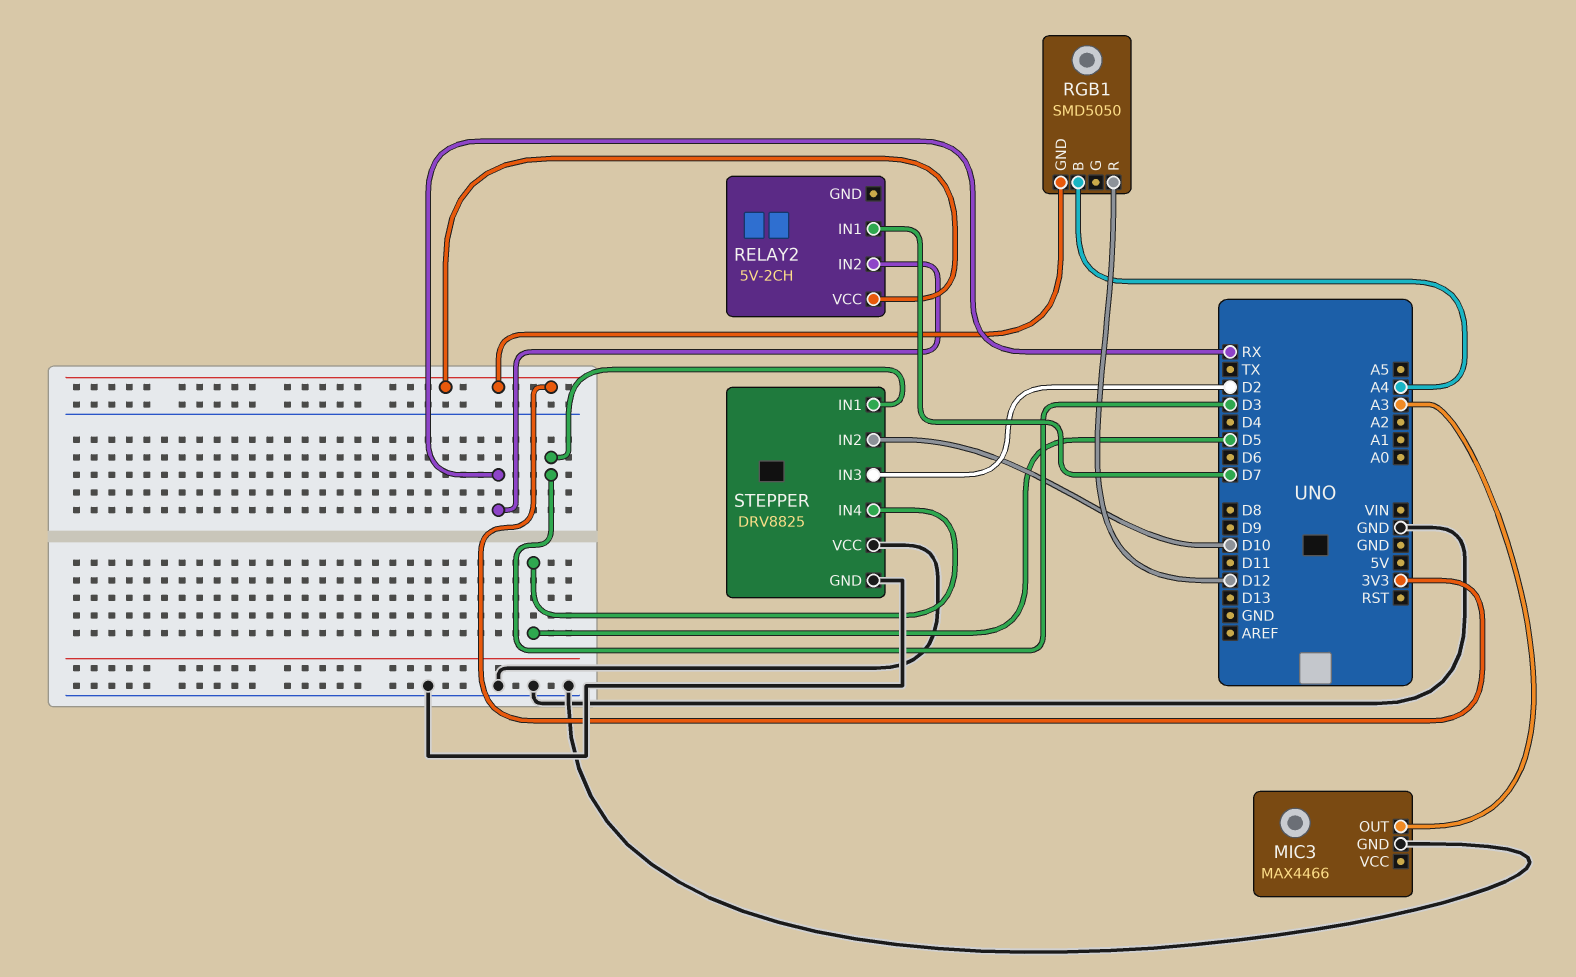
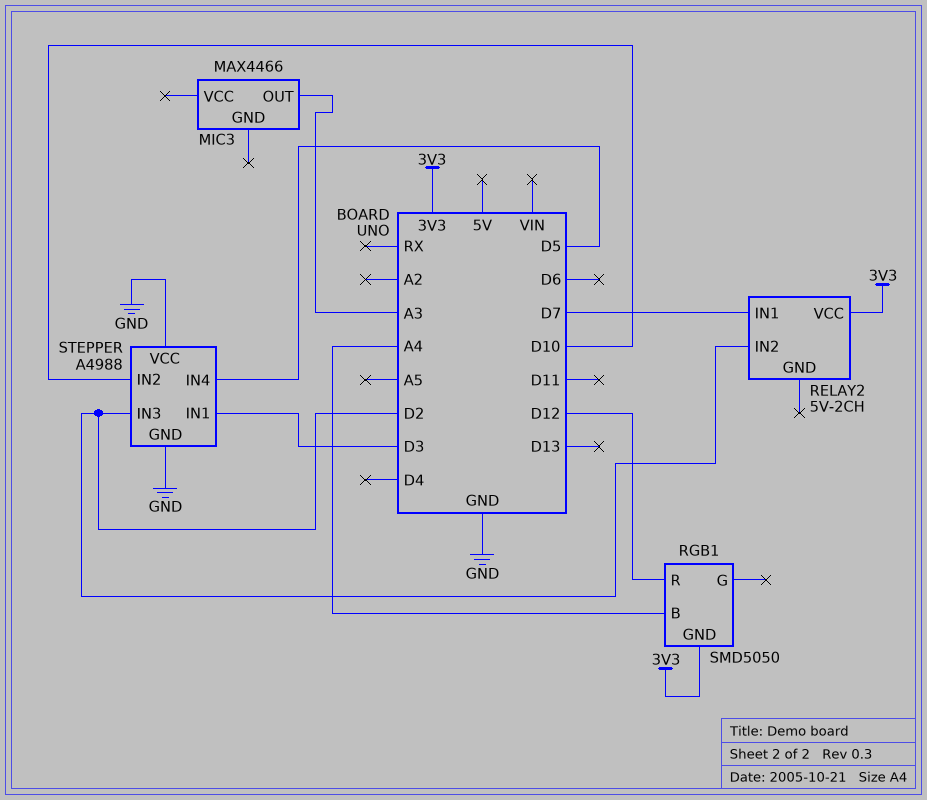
MIC3 pin GND: GND -> none
RELAY2 pin IN2: RX -> D2
STEPPER: DRV8825 -> A4988

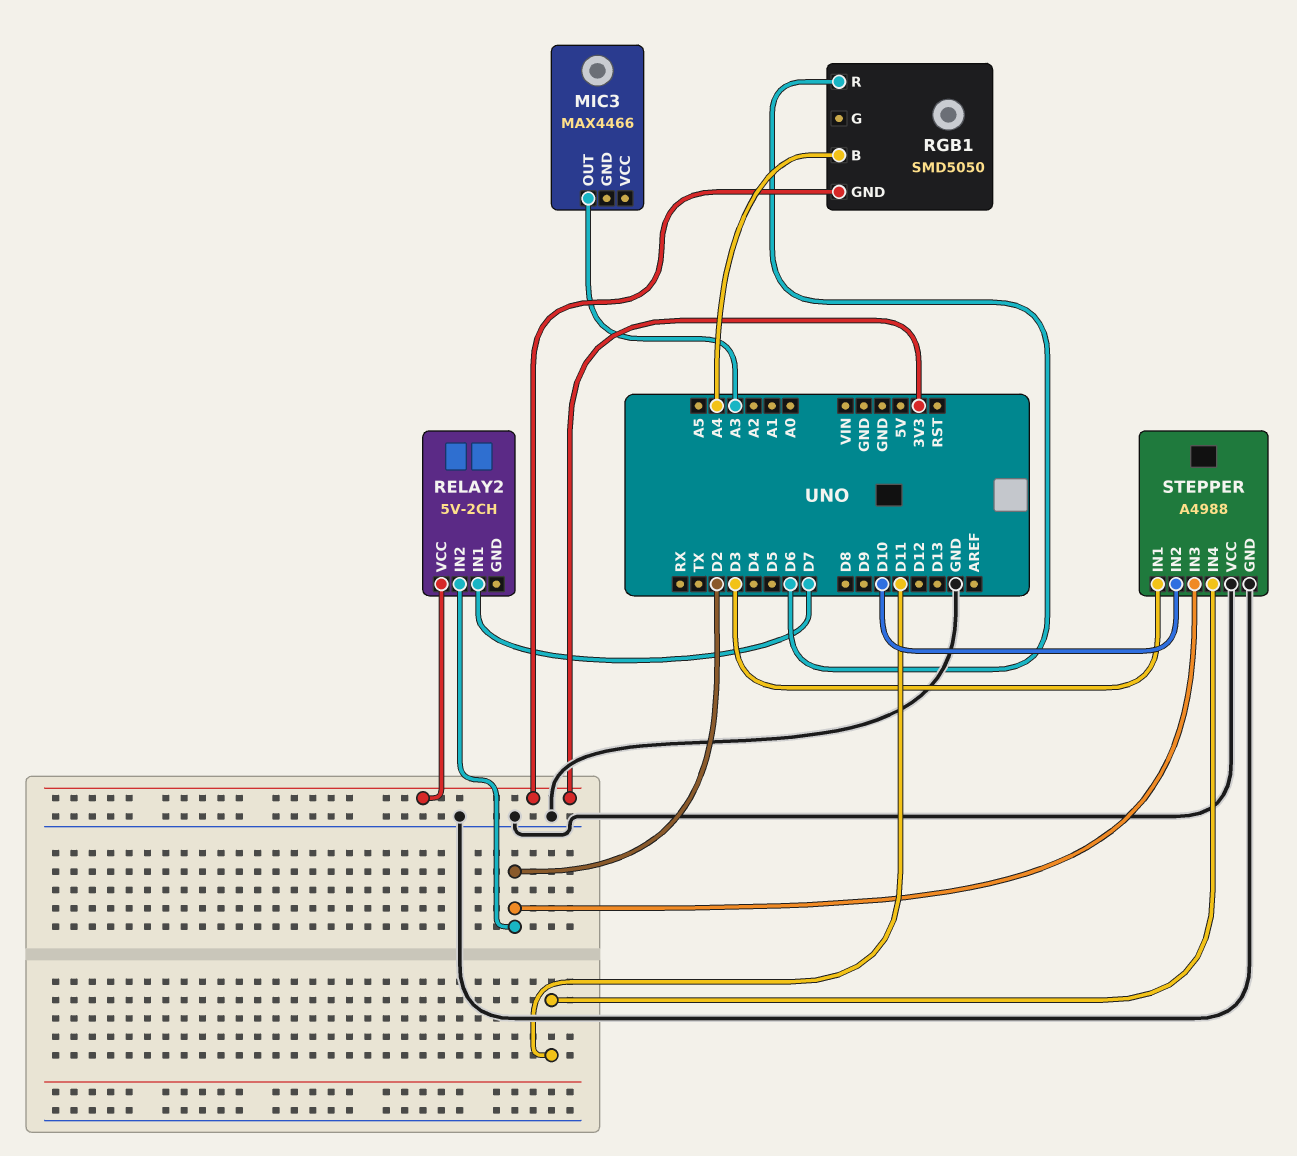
RGB1 pin R: D12 -> D6
STEPPER pin IN4: D5 -> D11

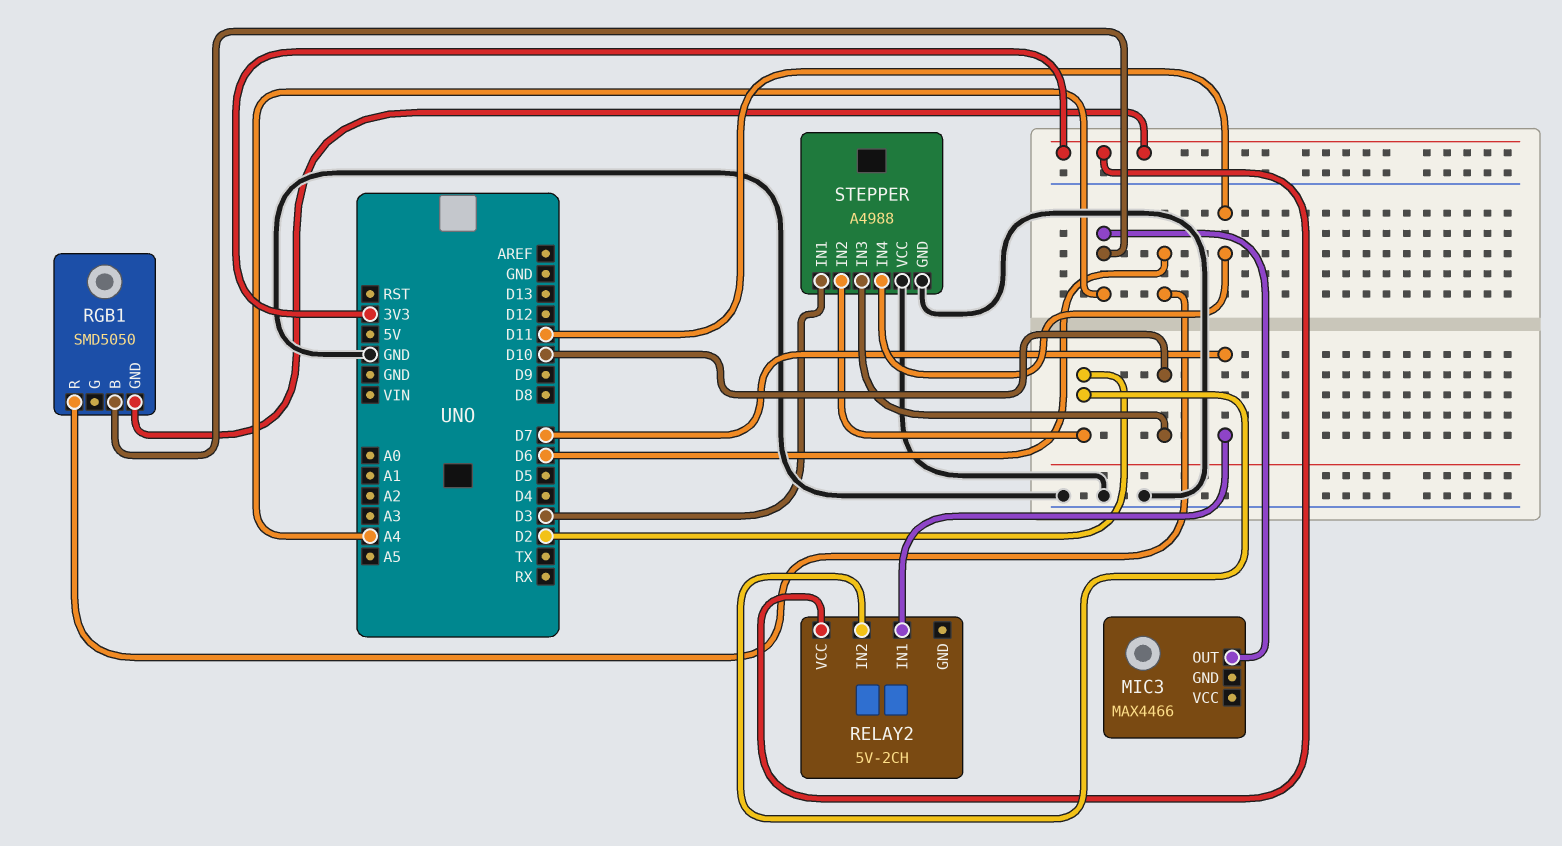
MIC3 pin OUT: A3 -> A4
STEPPER pin IN2: D10 -> D2
STEPPER pin IN3: D2 -> D10

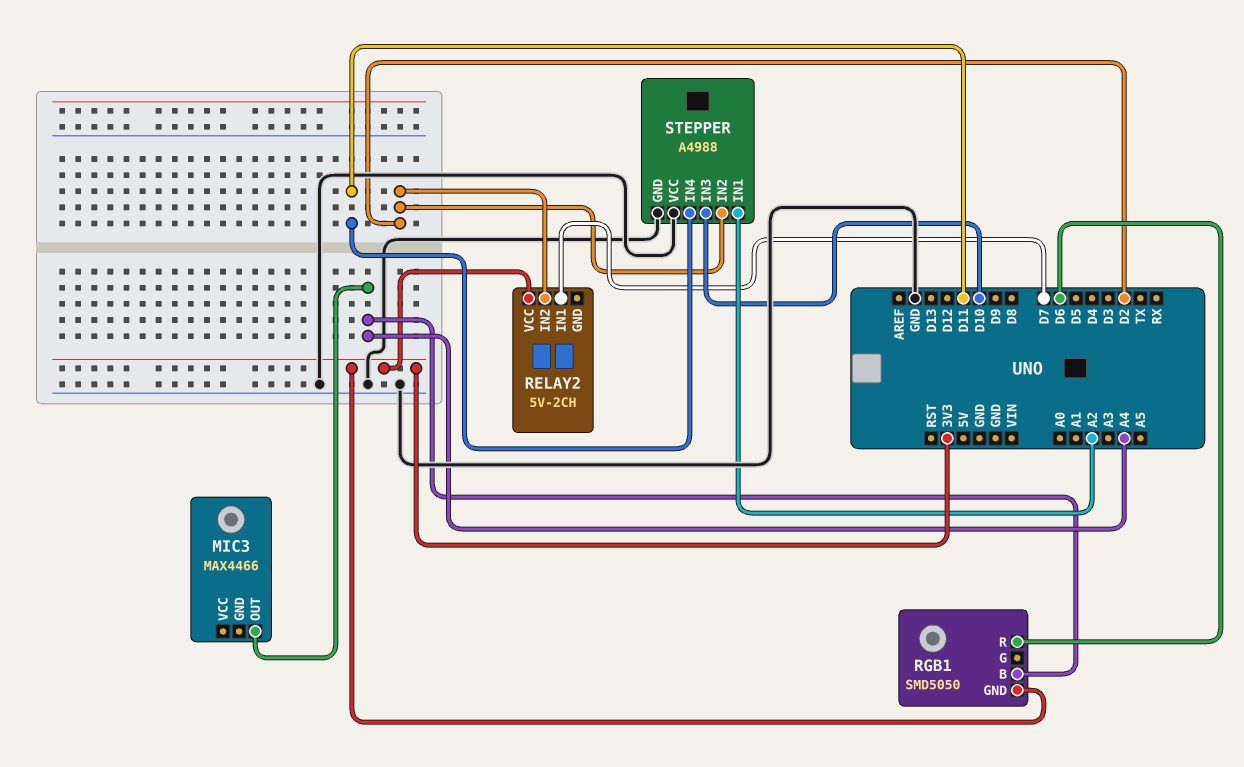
STEPPER pin IN1: D3 -> A2

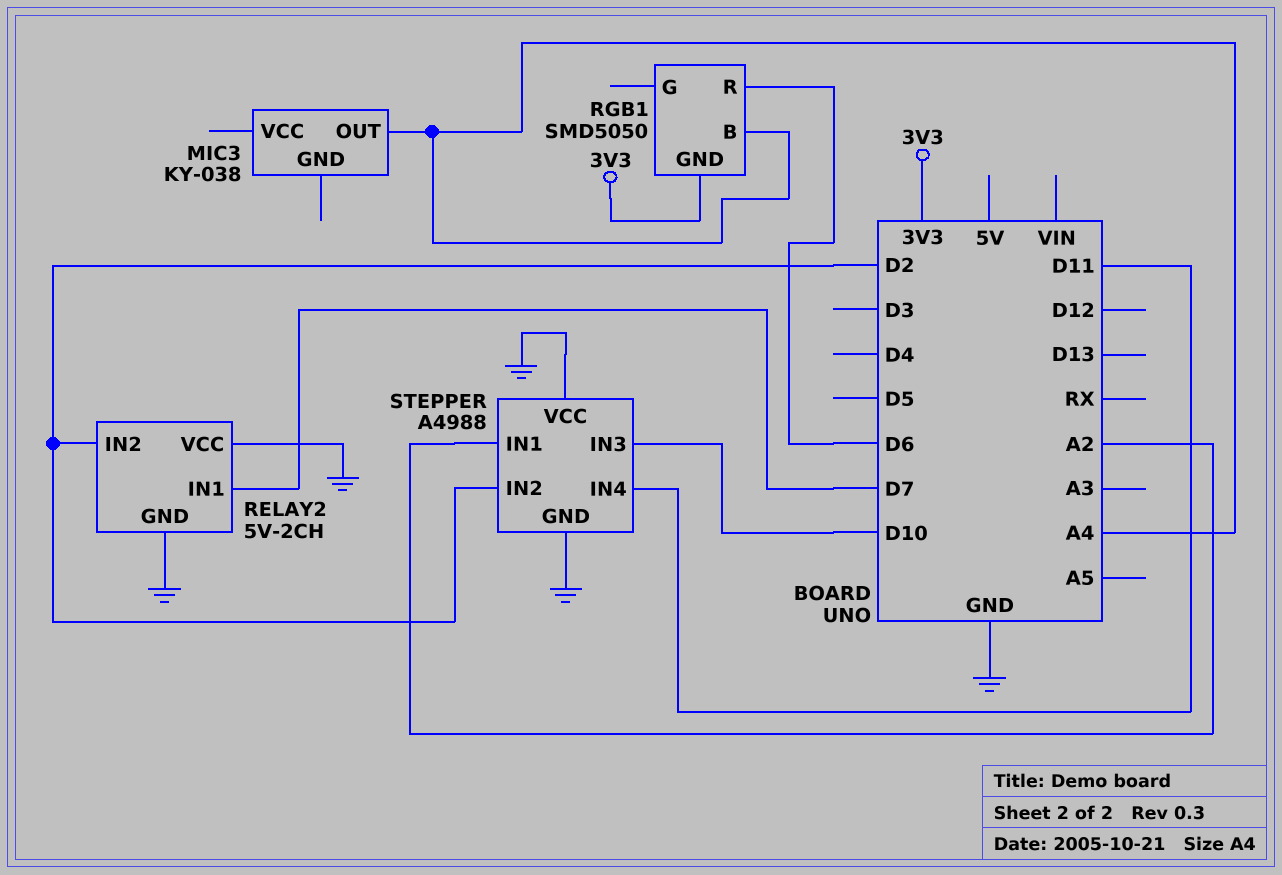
MIC3: MAX4466 -> KY-038
RELAY2 pin GND: none -> GND
RELAY2 pin VCC: 3V3 -> GND

